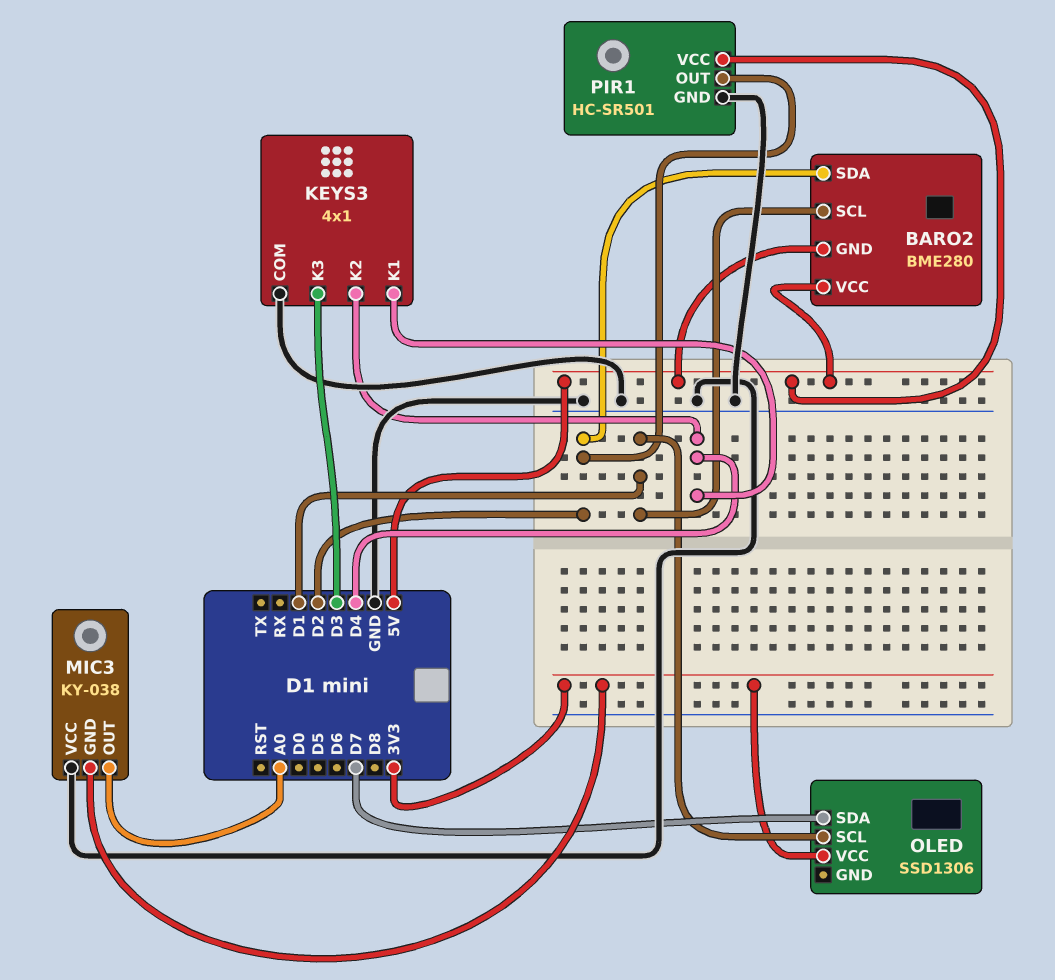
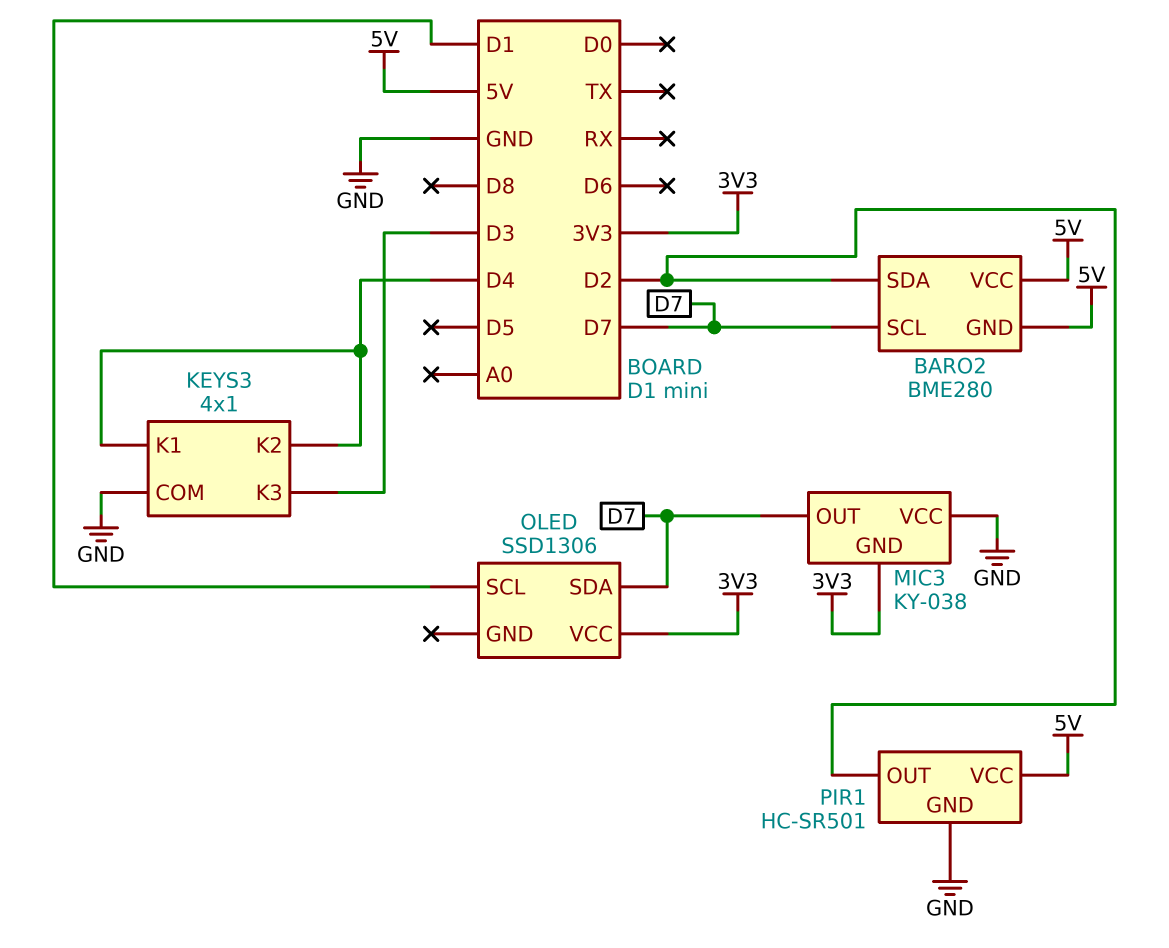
BARO2 pin SCL: D1 -> D7
MIC3 pin OUT: A0 -> D7

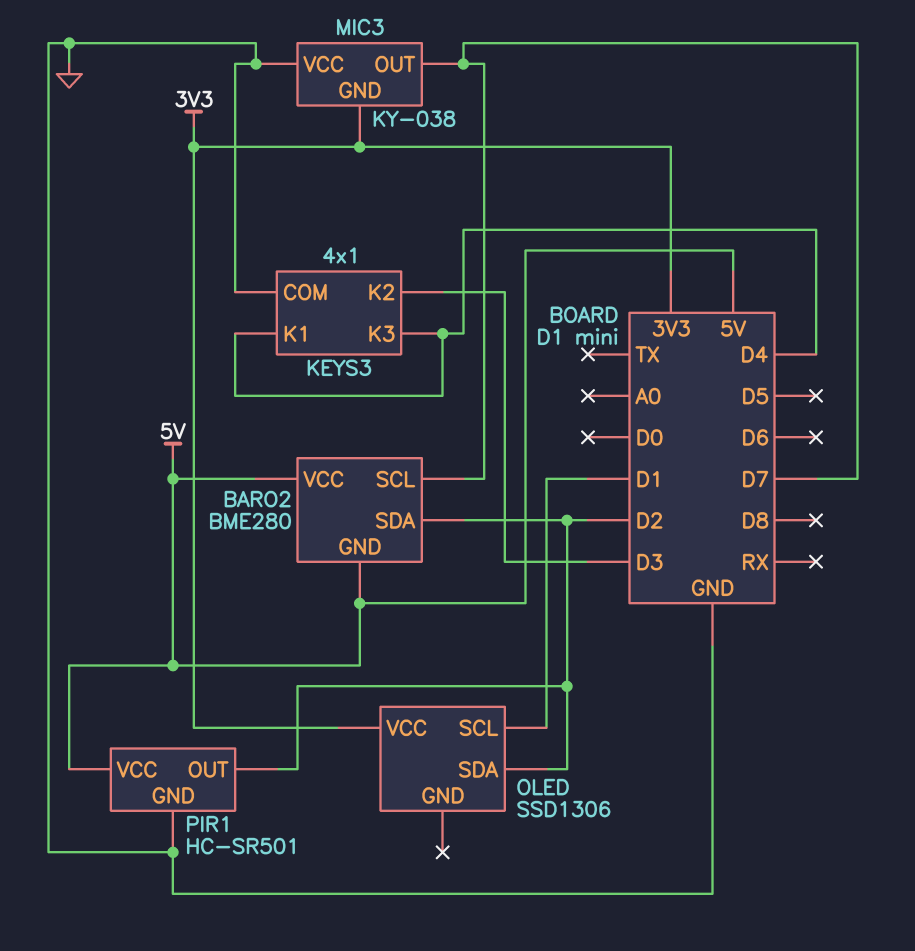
KEYS3 pin K2: D4 -> D3
KEYS3 pin K3: D3 -> D4
OLED pin SDA: D7 -> D2

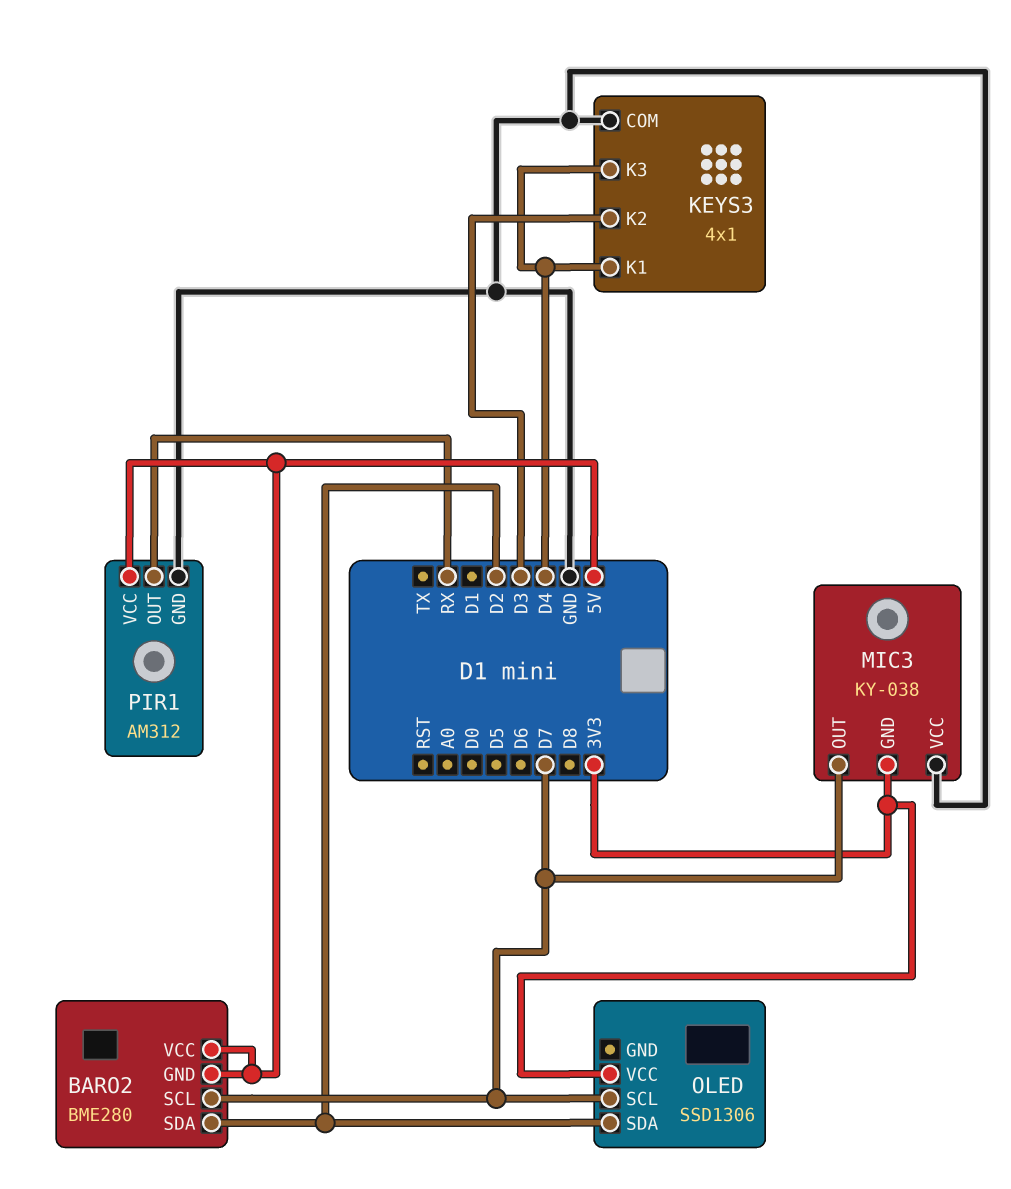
OLED pin SCL: D1 -> D7
PIR1: HC-SR501 -> AM312
PIR1 pin OUT: D2 -> RX

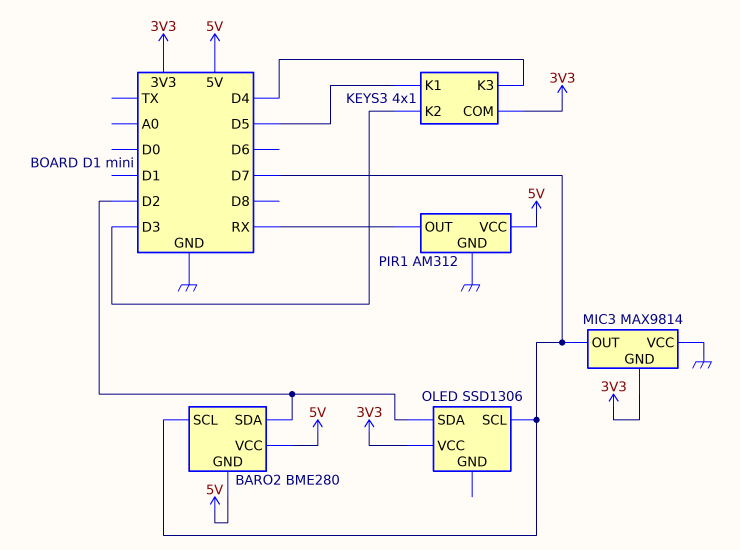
KEYS3 pin COM: GND -> 3V3
KEYS3 pin K1: D4 -> D5
MIC3: KY-038 -> MAX9814

